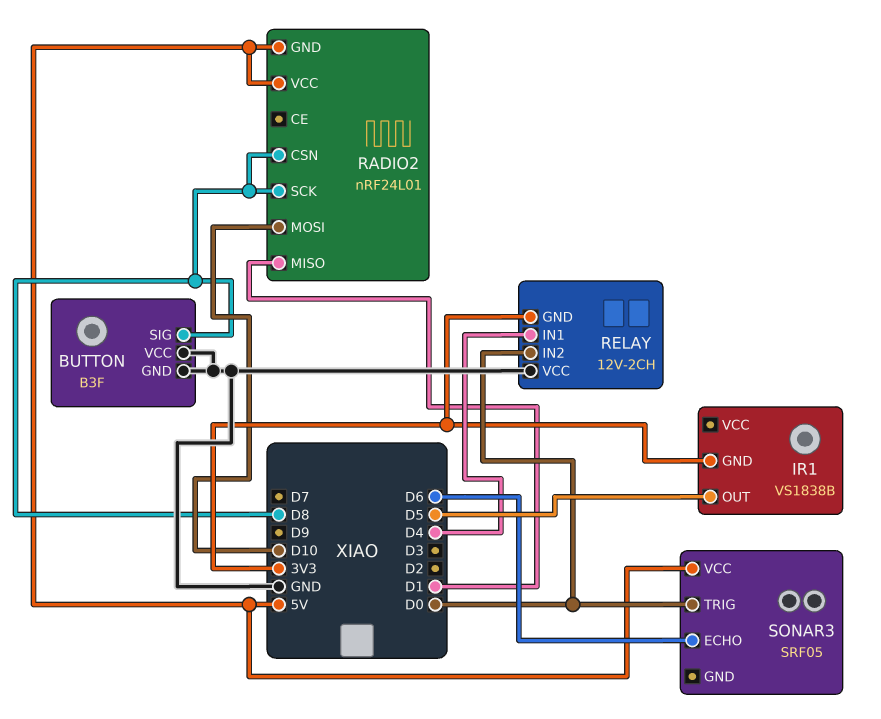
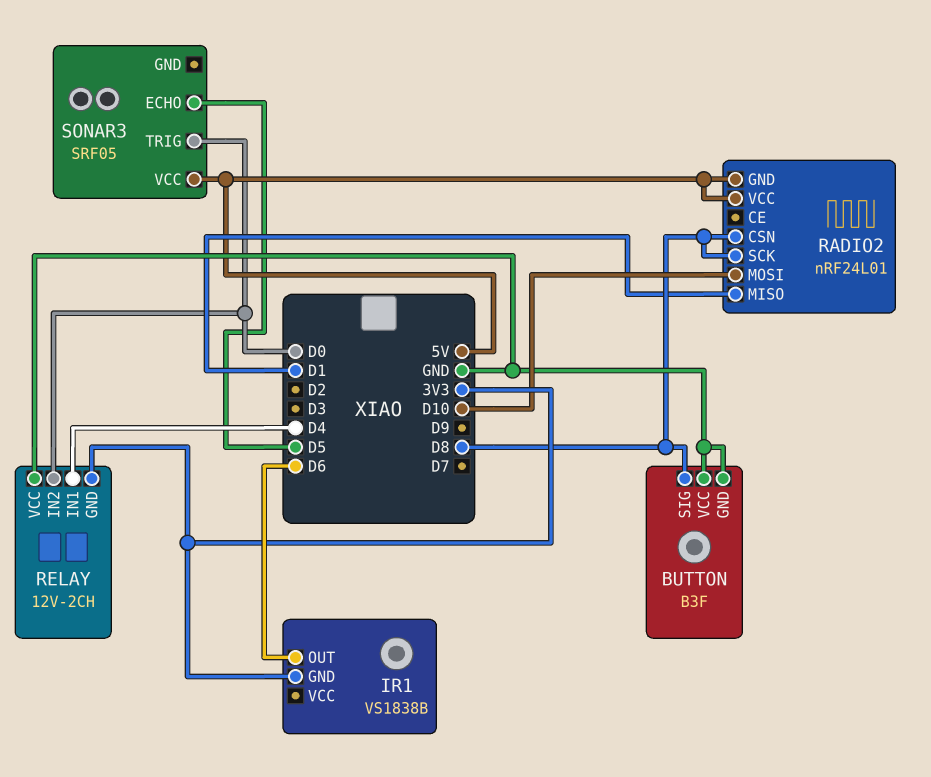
IR1 pin OUT: D5 -> D6
SONAR3 pin ECHO: D6 -> D5

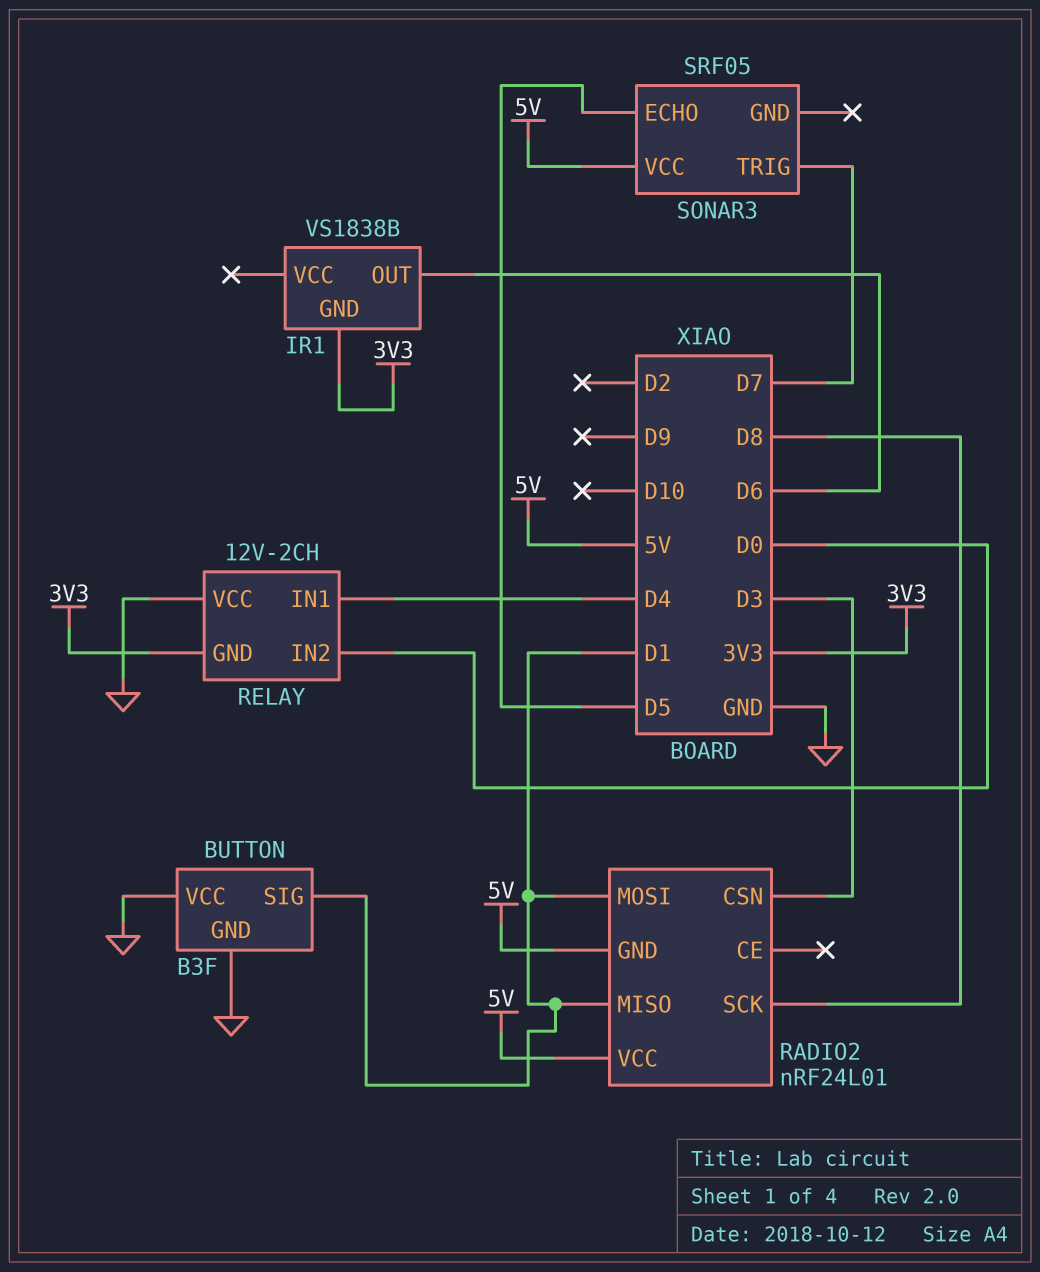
BUTTON pin SIG: D8 -> D1
RADIO2 pin CSN: D8 -> D3
RADIO2 pin MOSI: D10 -> D1
SONAR3 pin TRIG: D0 -> D7

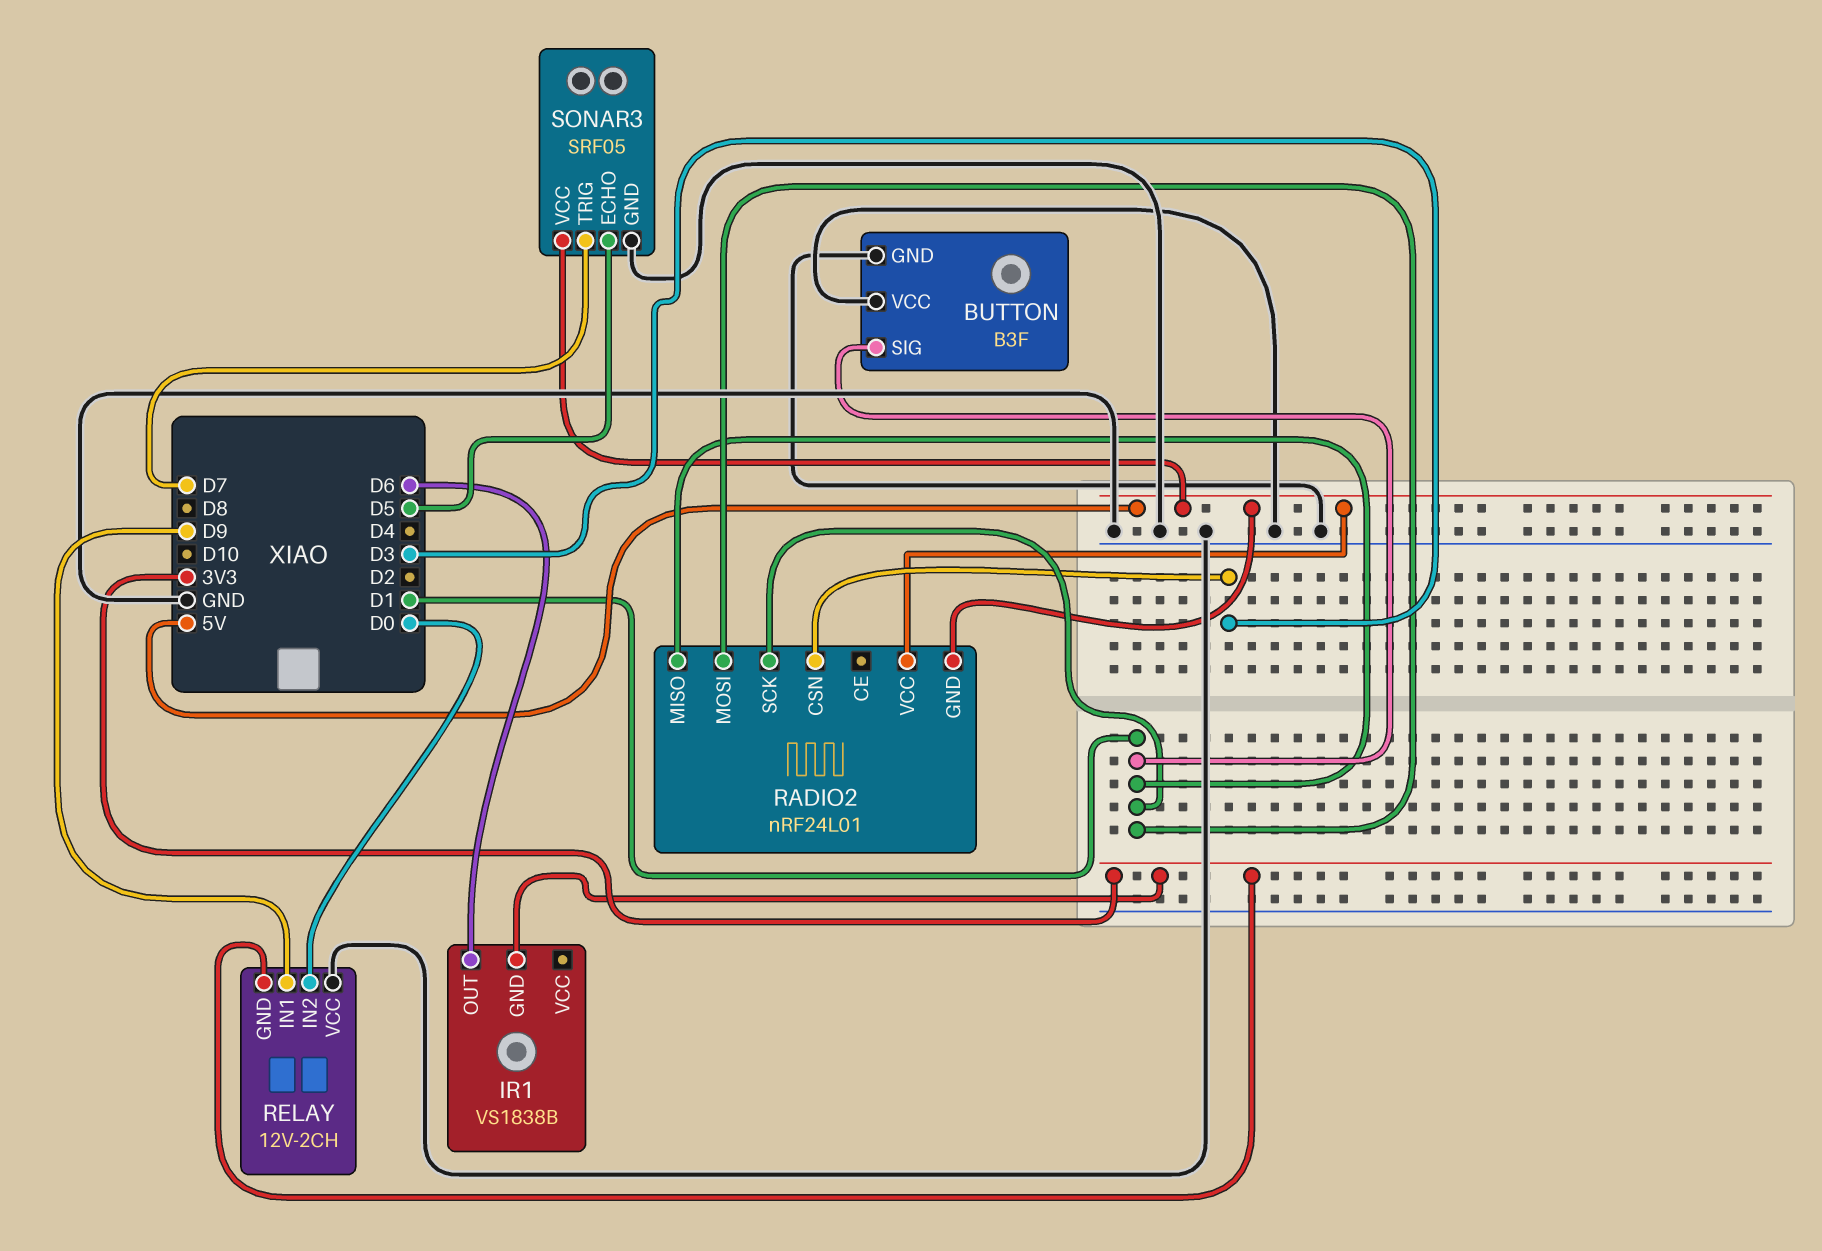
RADIO2 pin SCK: D8 -> D1
RELAY pin IN1: D4 -> D9
SONAR3 pin GND: none -> GND

